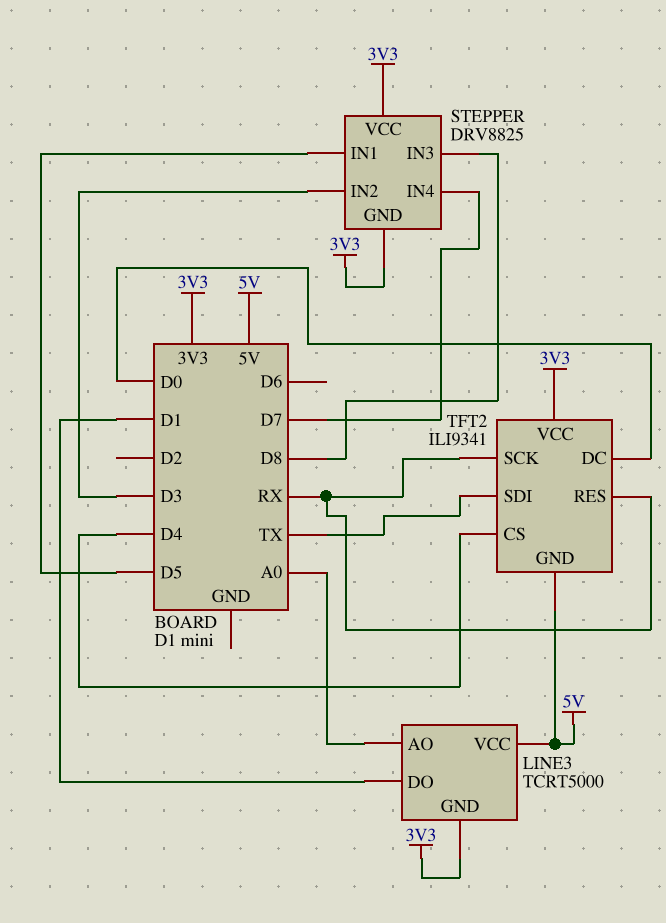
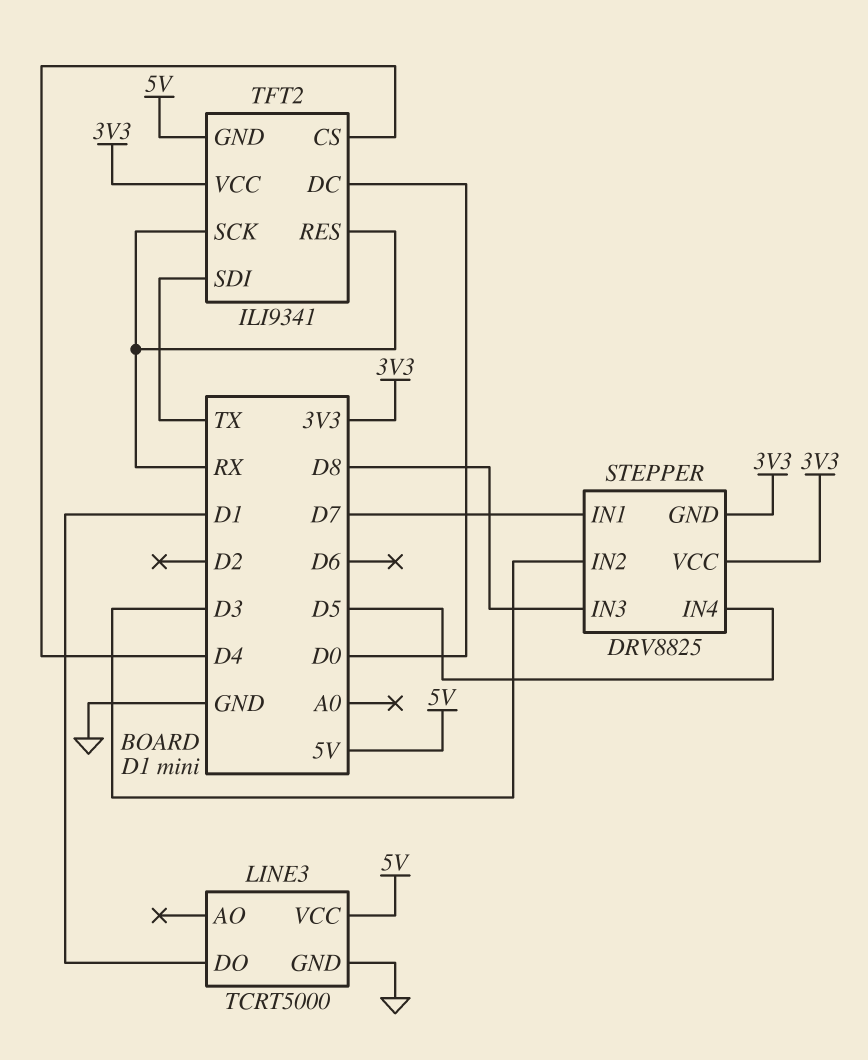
LINE3 pin AO: A0 -> none
LINE3 pin GND: 3V3 -> GND
STEPPER pin IN1: D5 -> D7
STEPPER pin IN4: D7 -> D5

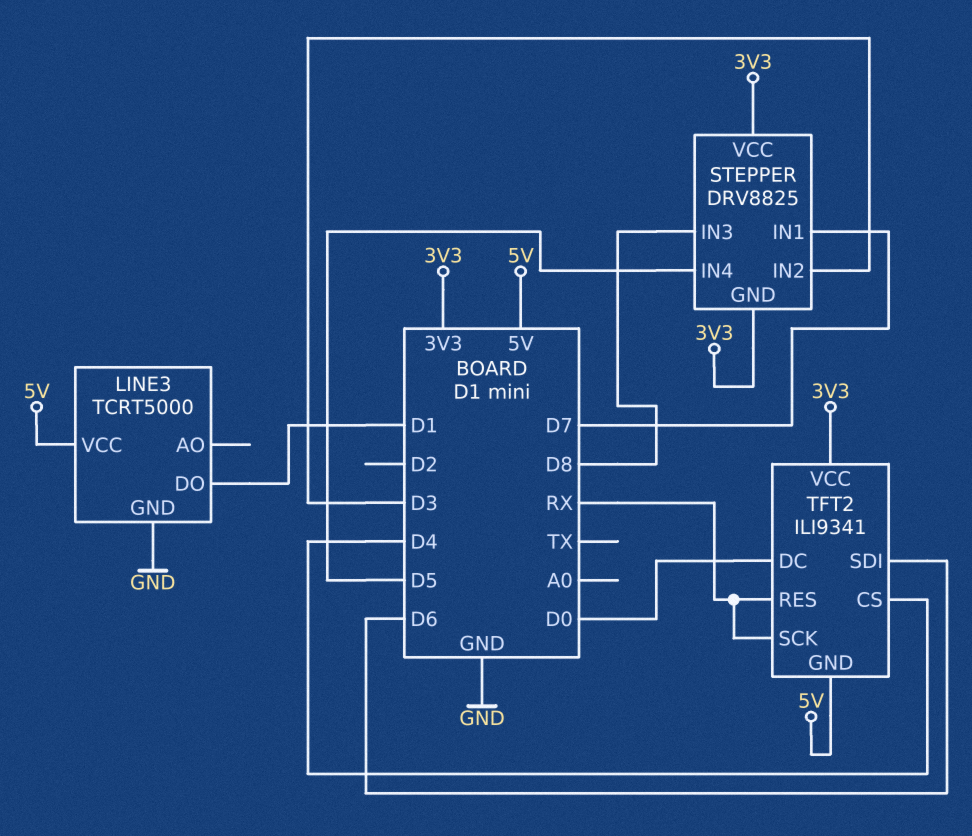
TFT2 pin SDI: TX -> D6

